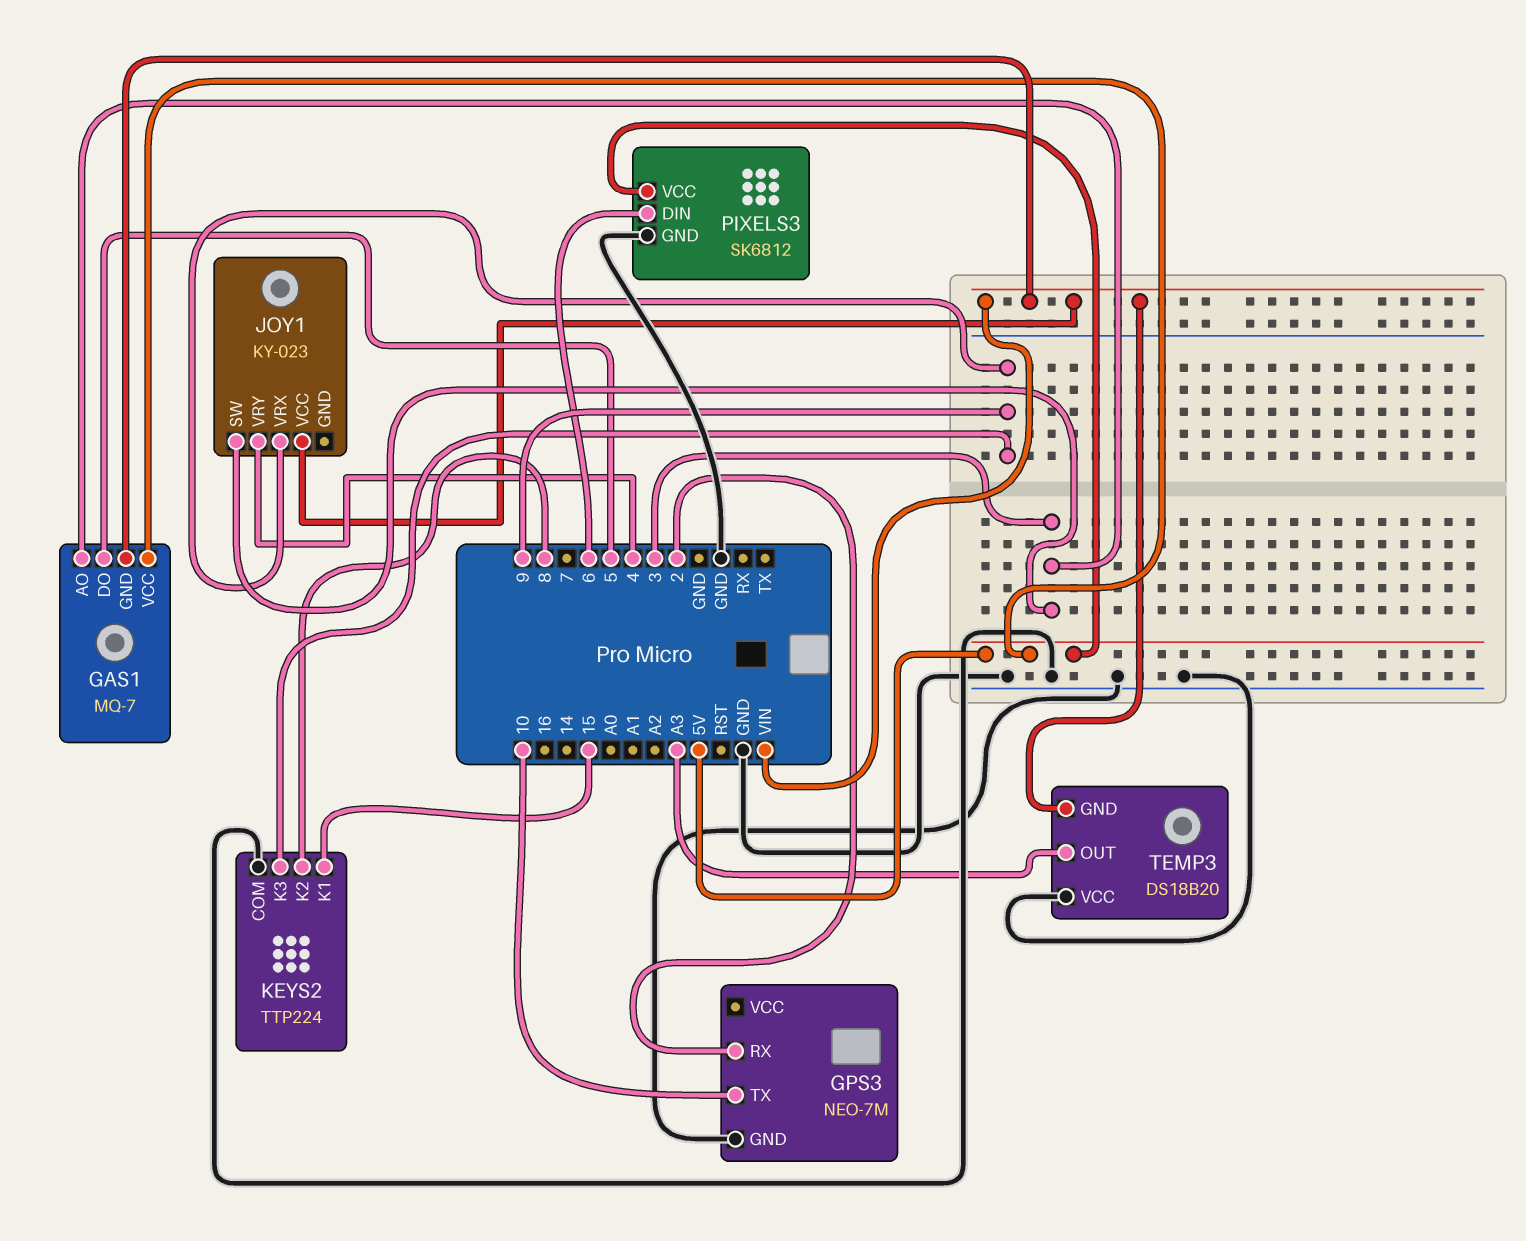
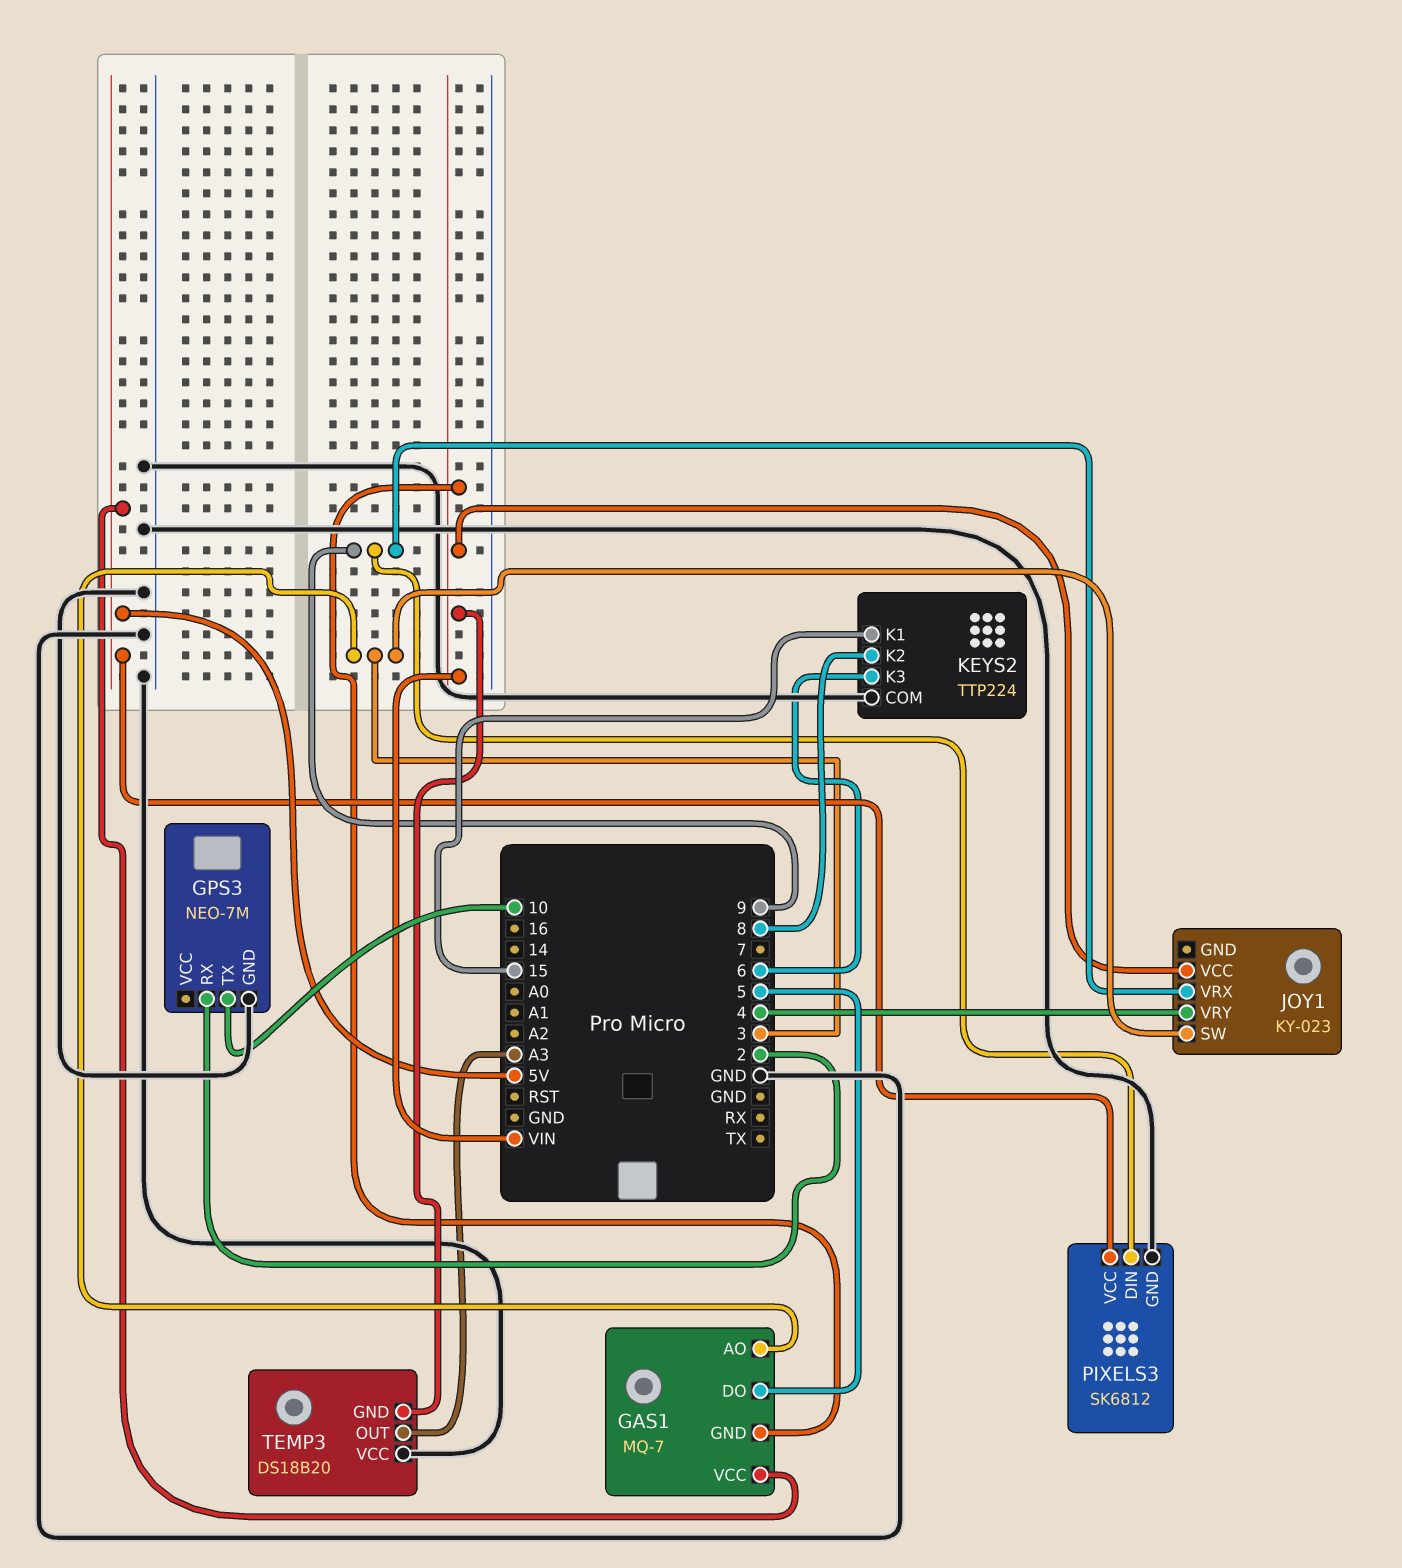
KEYS2 pin K3: 9 -> 6
PIXELS3 pin DIN: 6 -> 9

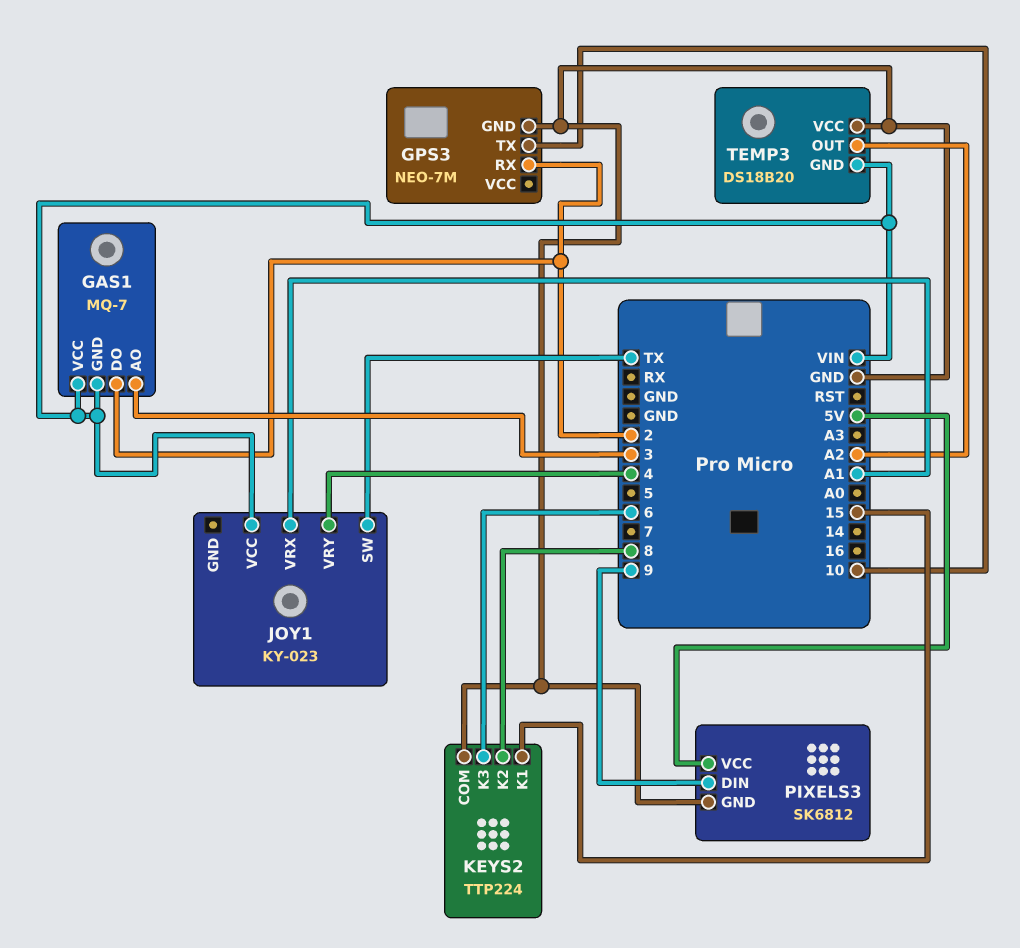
GAS1 pin DO: 5 -> 2
GAS1 pin VCC: 5V -> VIN
JOY1 pin SW: 3 -> TX
JOY1 pin VRX: 9 -> A1
TEMP3 pin OUT: A3 -> A2

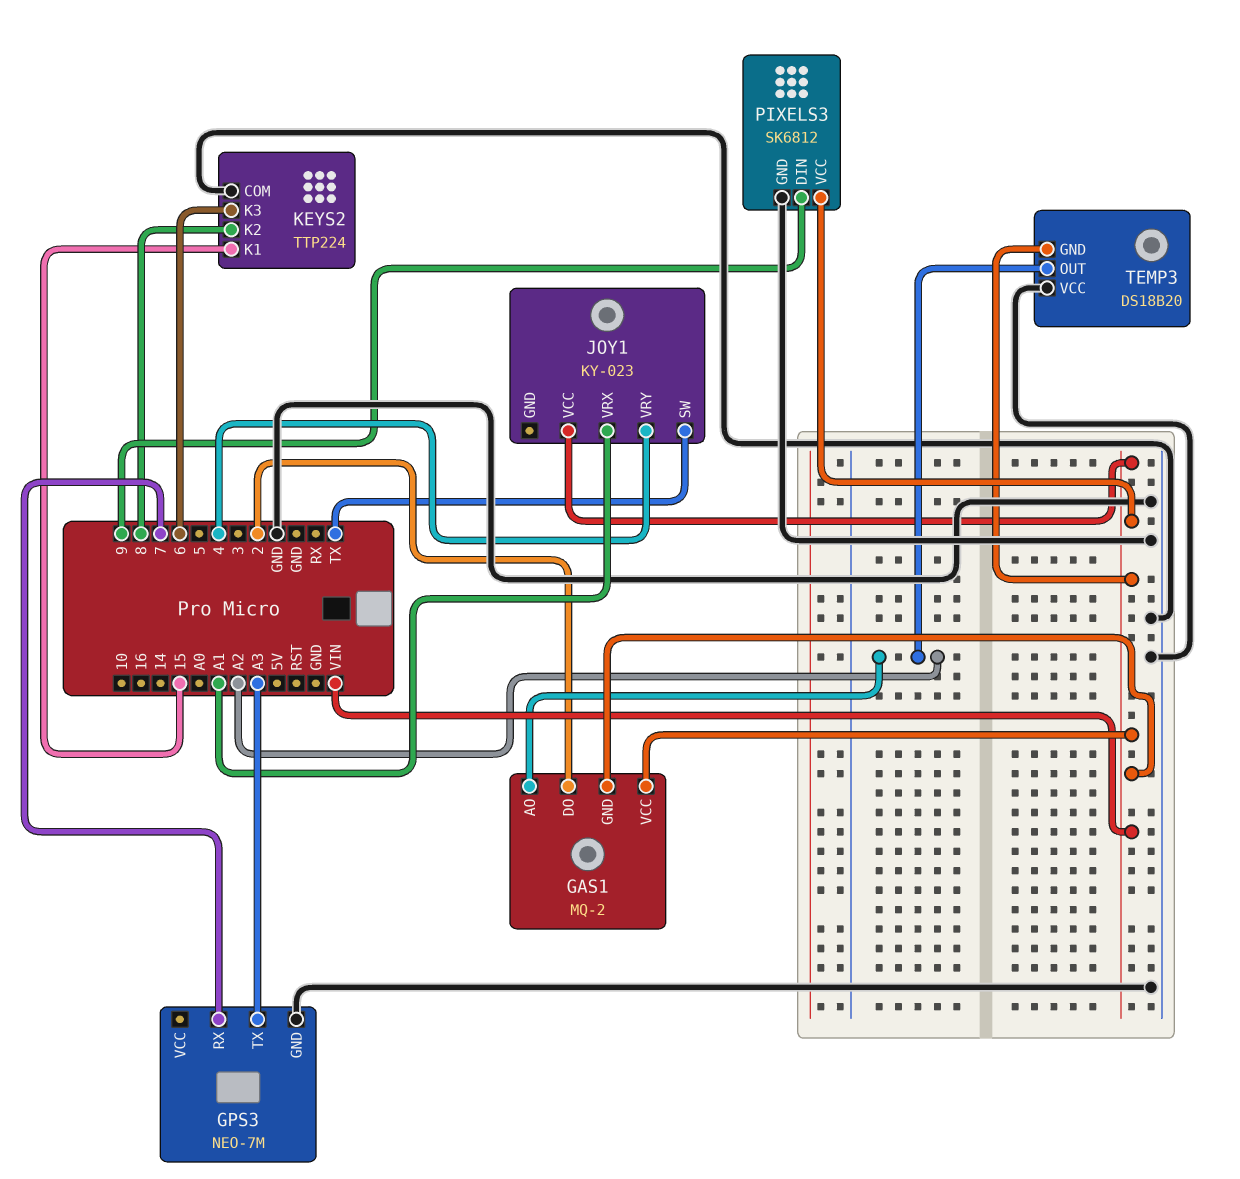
GAS1: MQ-7 -> MQ-2
GAS1 pin AO: 3 -> A2
GPS3 pin RX: 2 -> 7
GPS3 pin TX: 10 -> A3
PIXELS3 pin VCC: 5V -> VIN

